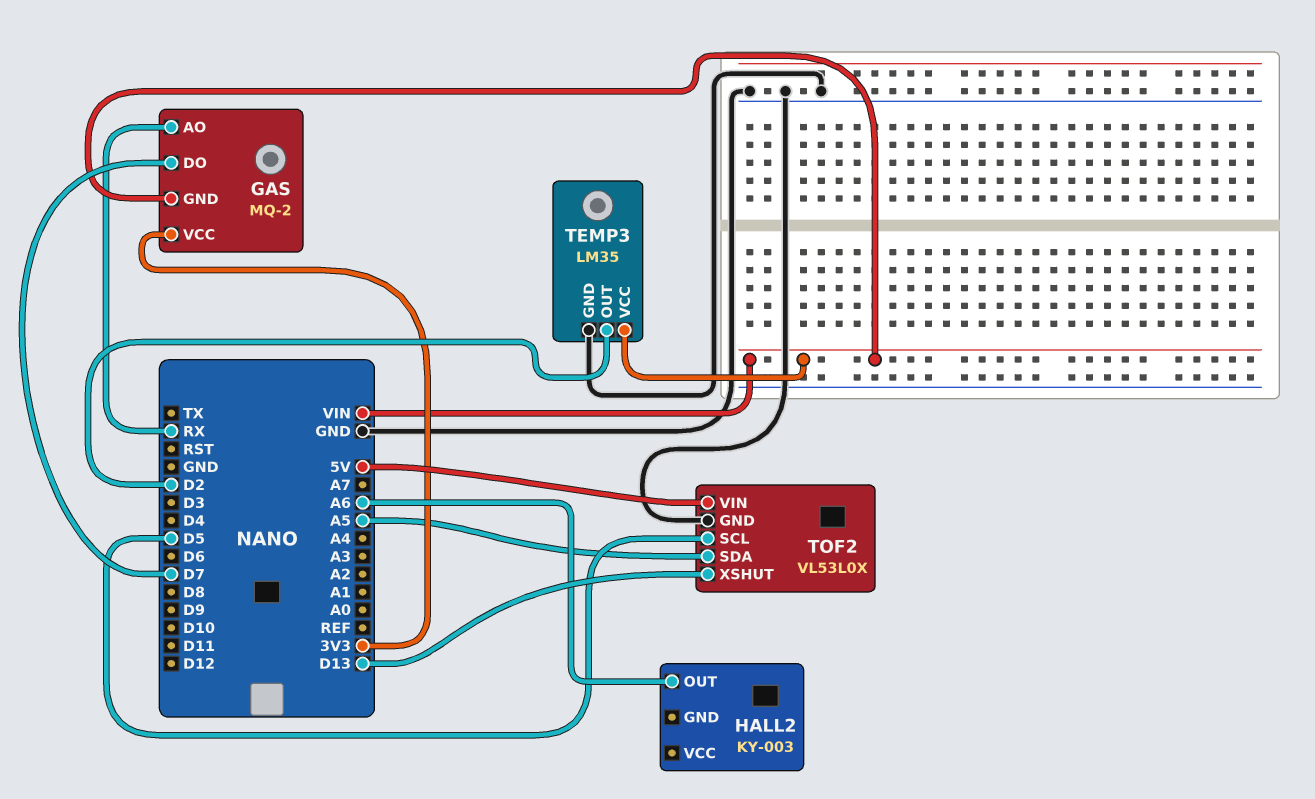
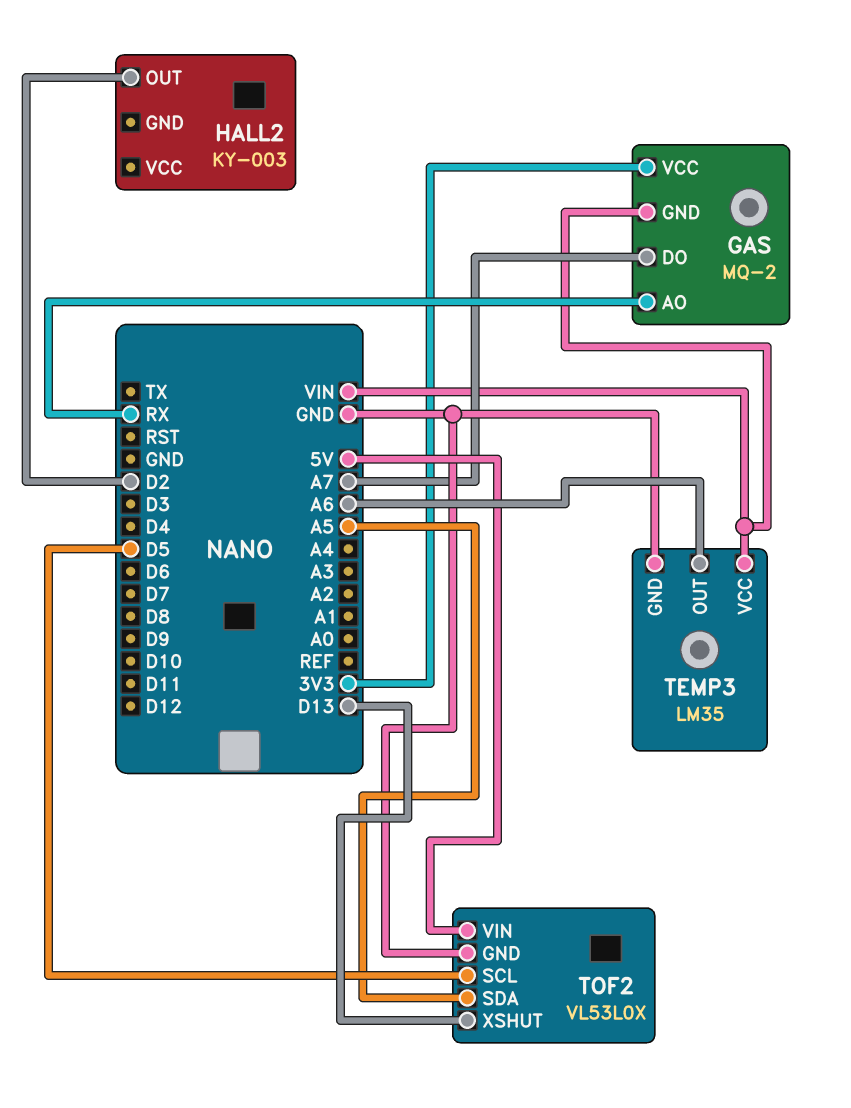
GAS pin DO: D7 -> A7
HALL2 pin OUT: A6 -> D2
TEMP3 pin OUT: D2 -> A6

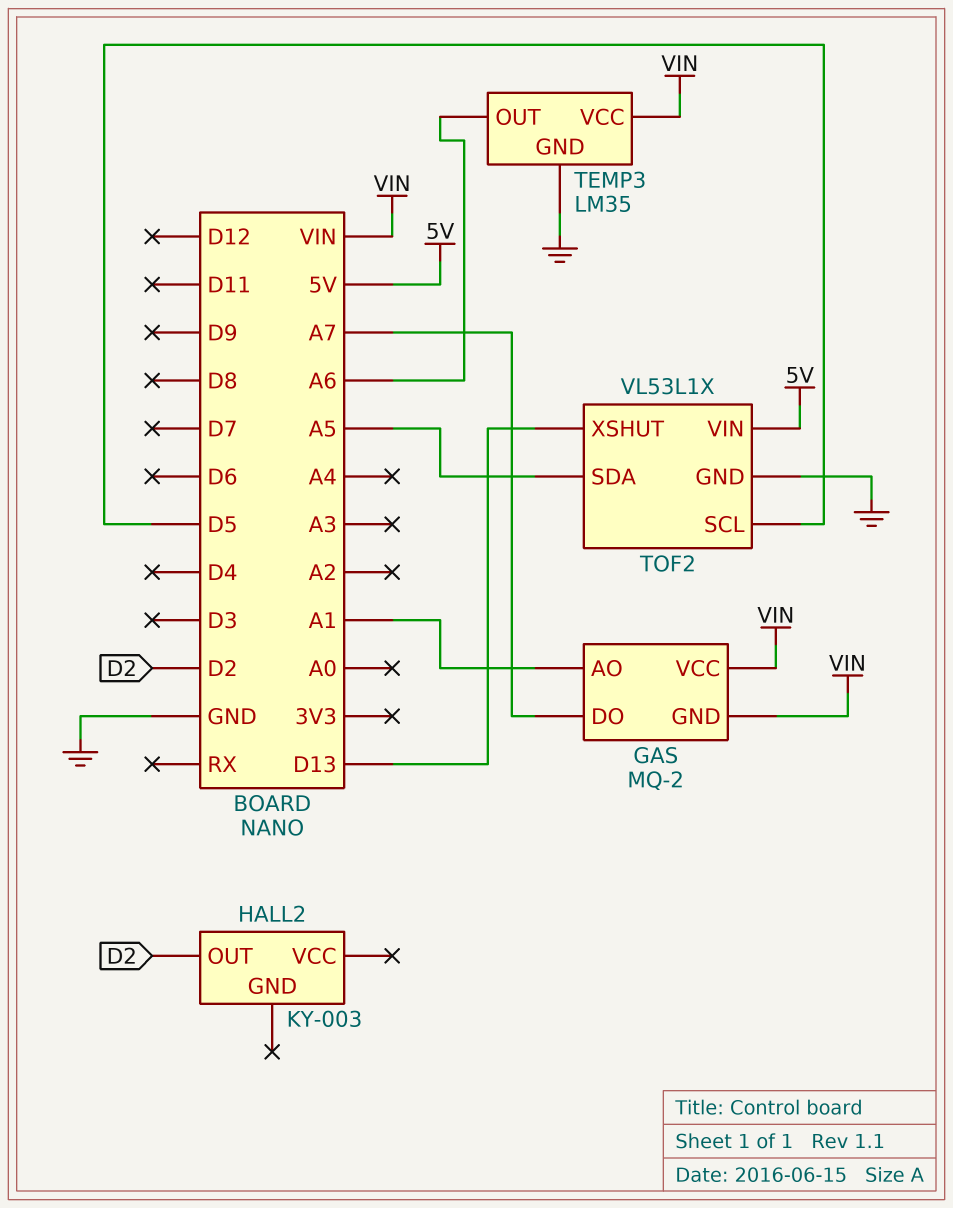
GAS pin AO: RX -> A1
GAS pin VCC: 3V3 -> VIN
TOF2: VL53L0X -> VL53L1X

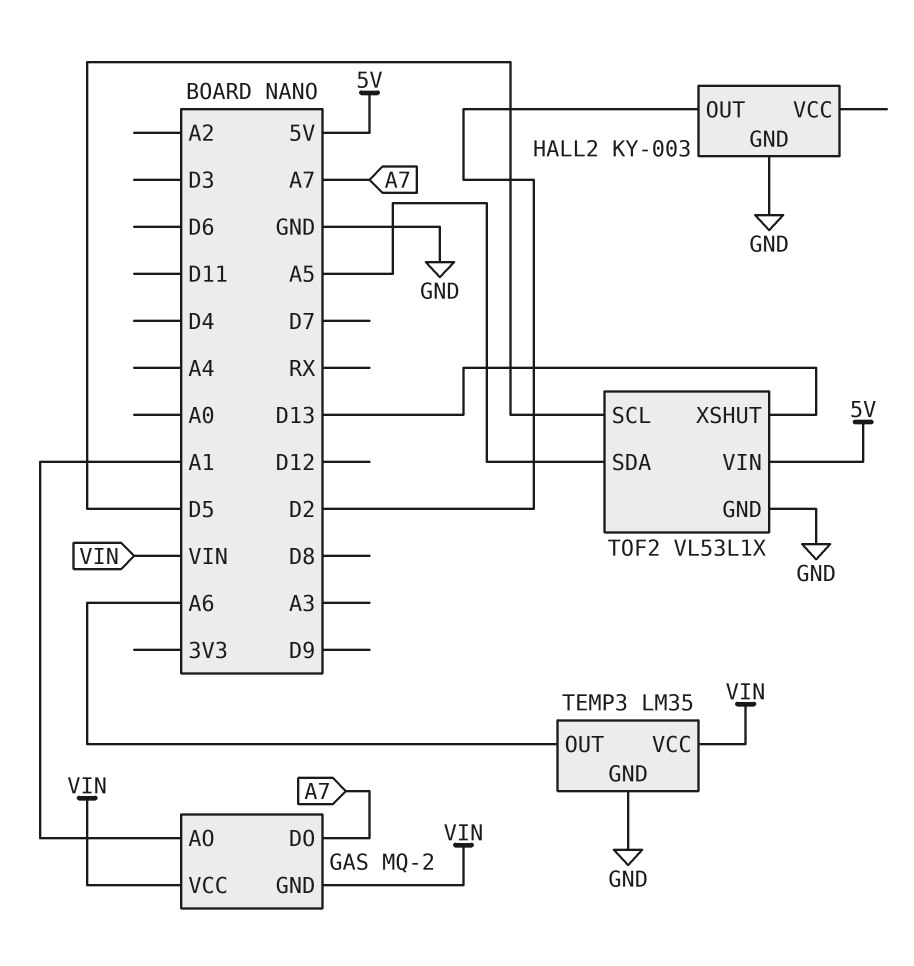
HALL2 pin GND: none -> GND

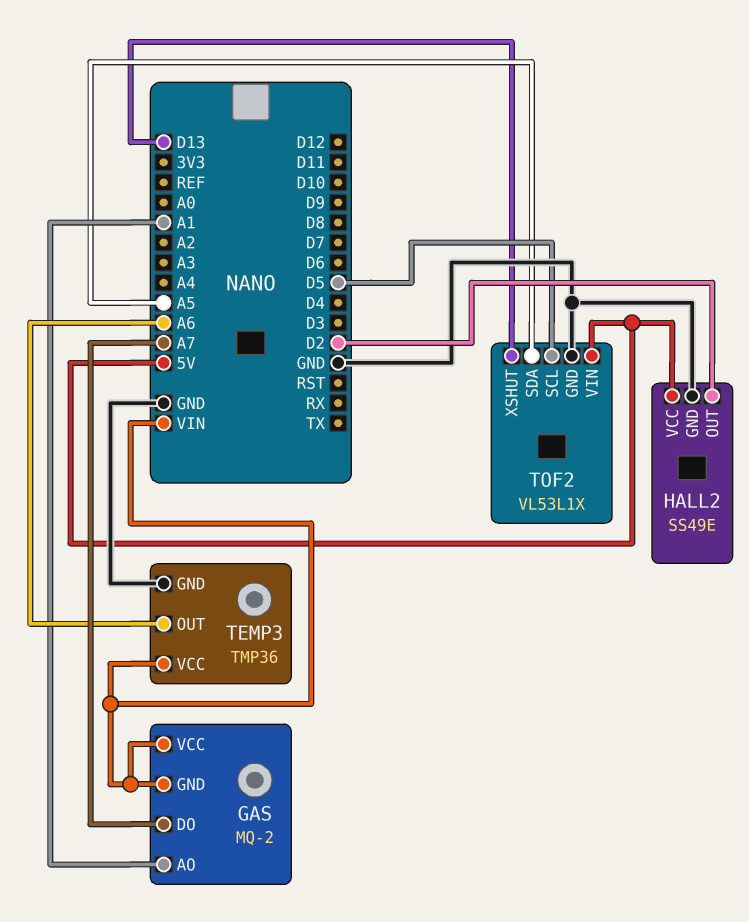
HALL2: KY-003 -> SS49E
HALL2 pin VCC: none -> 5V
TEMP3: LM35 -> TMP36

